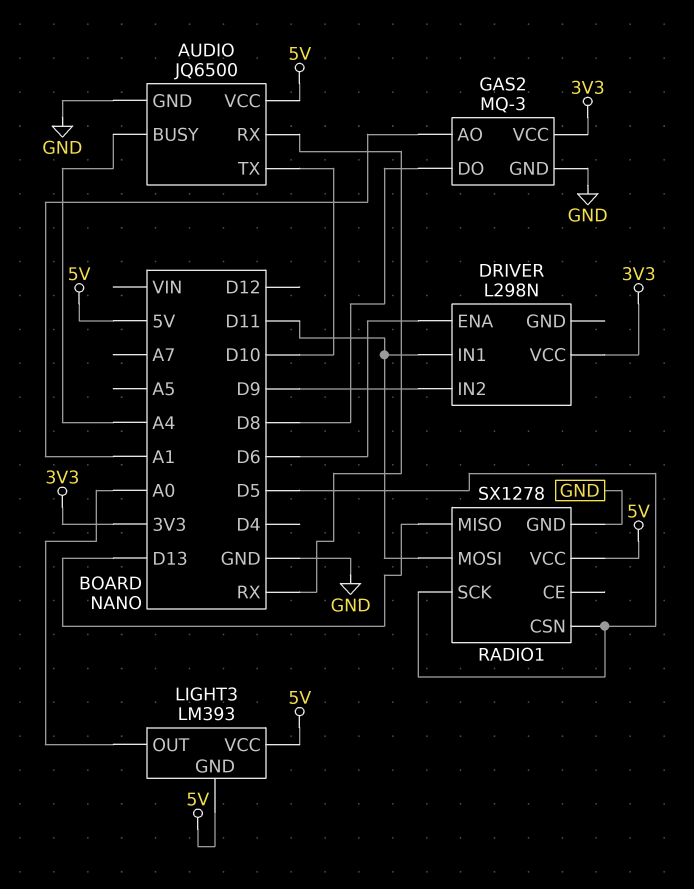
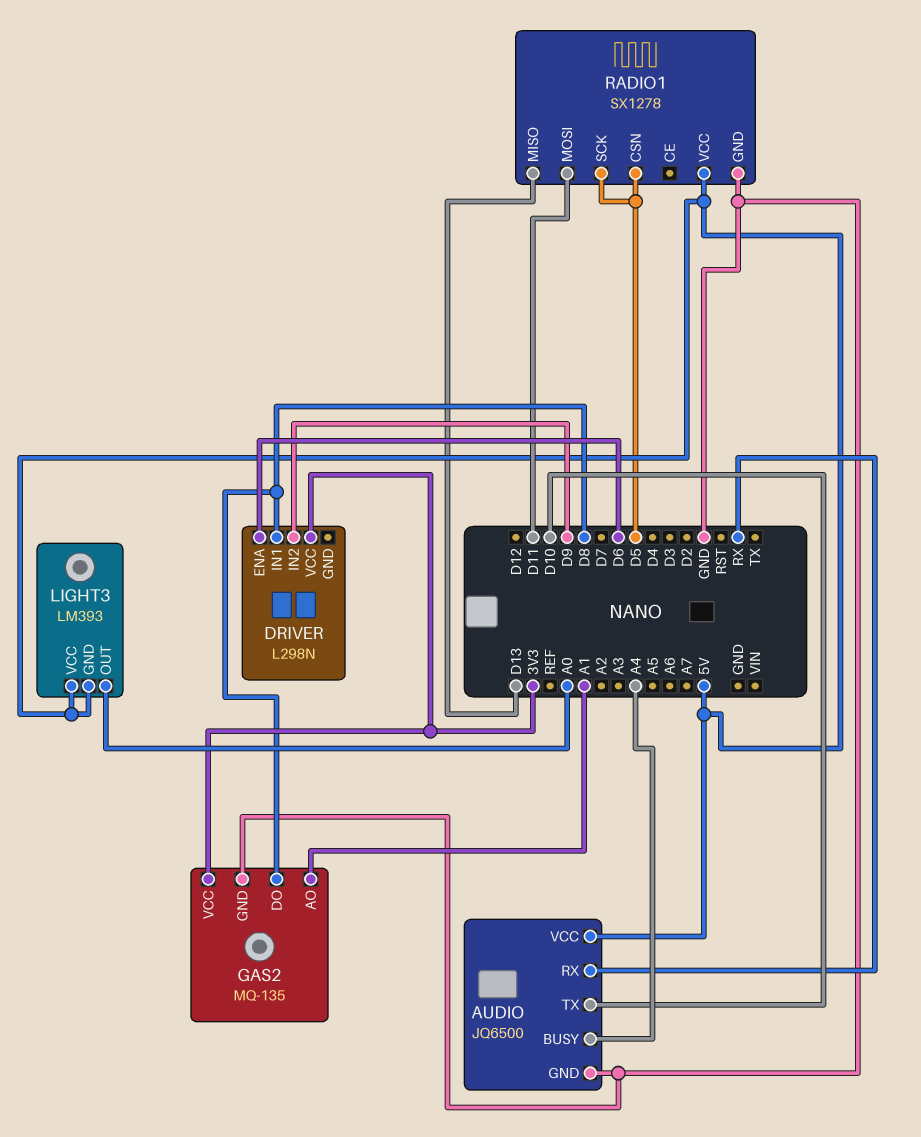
DRIVER pin IN1: D11 -> D8
GAS2: MQ-3 -> MQ-135

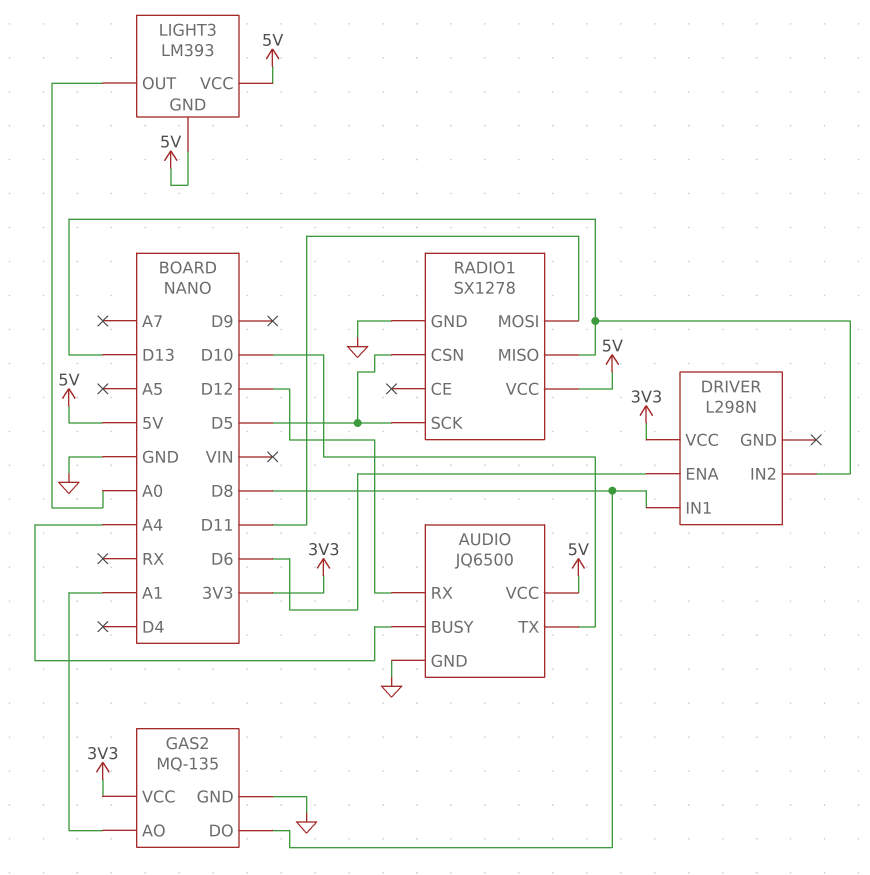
AUDIO pin RX: RX -> D12
DRIVER pin IN2: D9 -> D13

